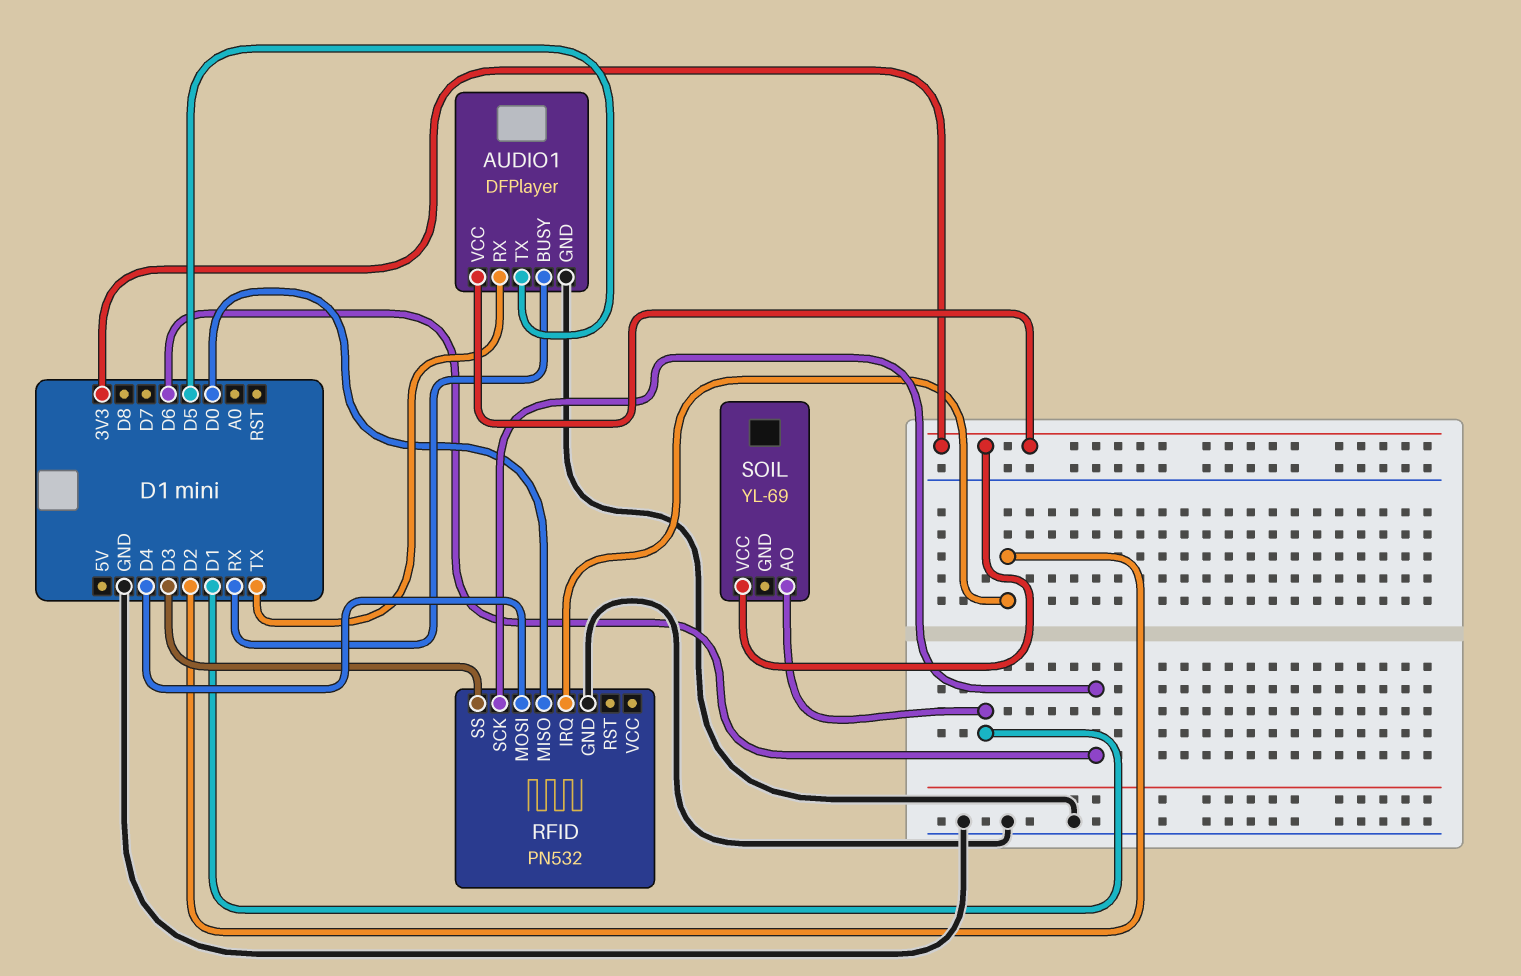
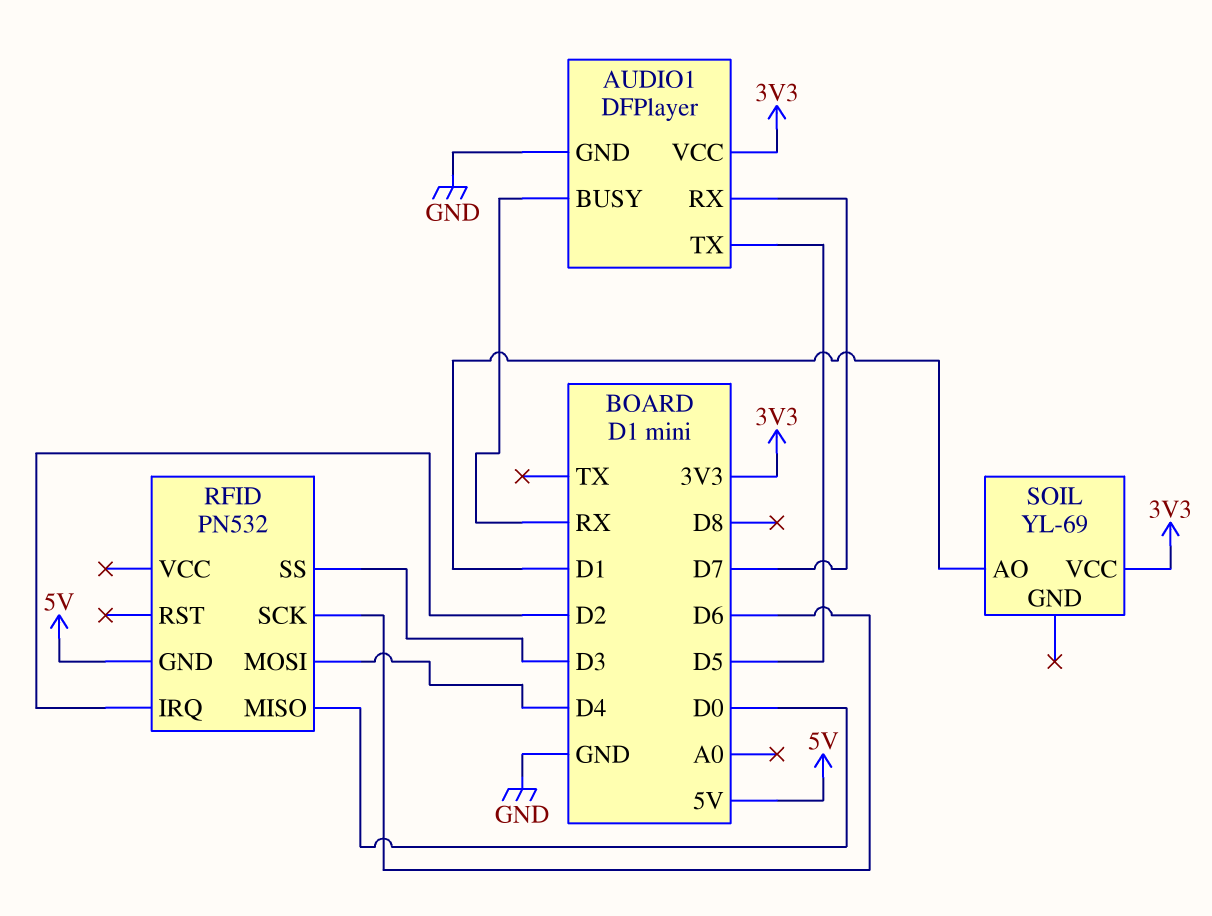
AUDIO1 pin RX: TX -> D7
RFID pin GND: GND -> 5V

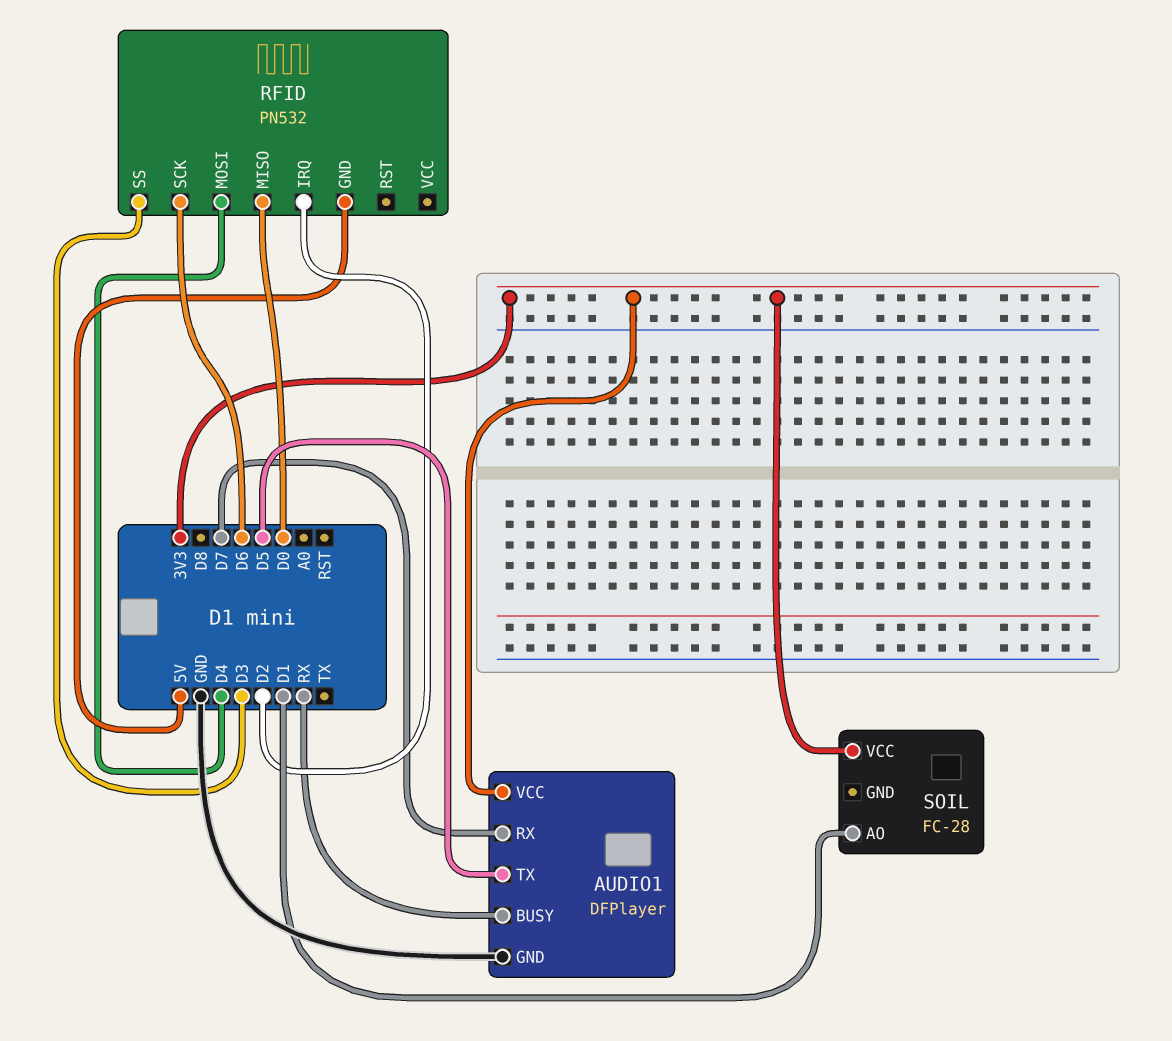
SOIL: YL-69 -> FC-28

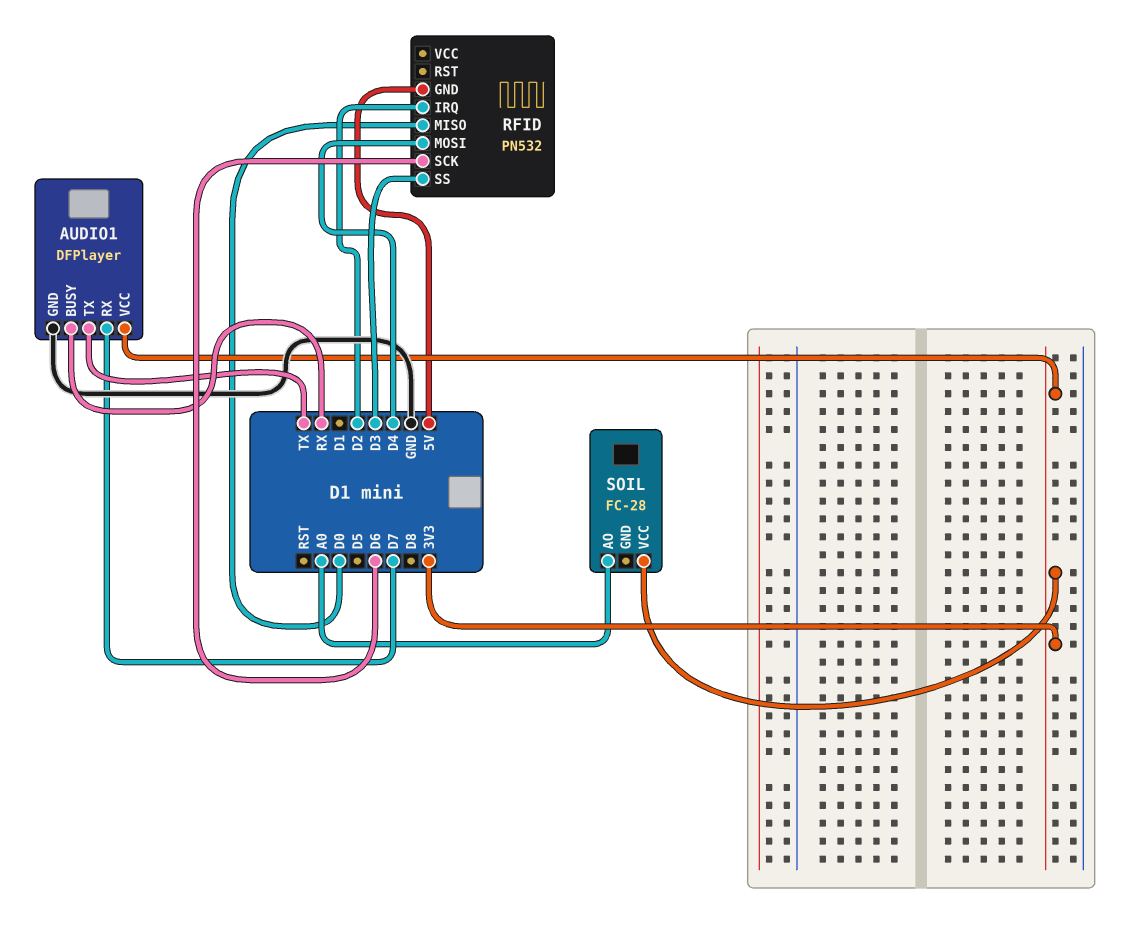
AUDIO1 pin TX: D5 -> TX
SOIL pin AO: D1 -> A0

